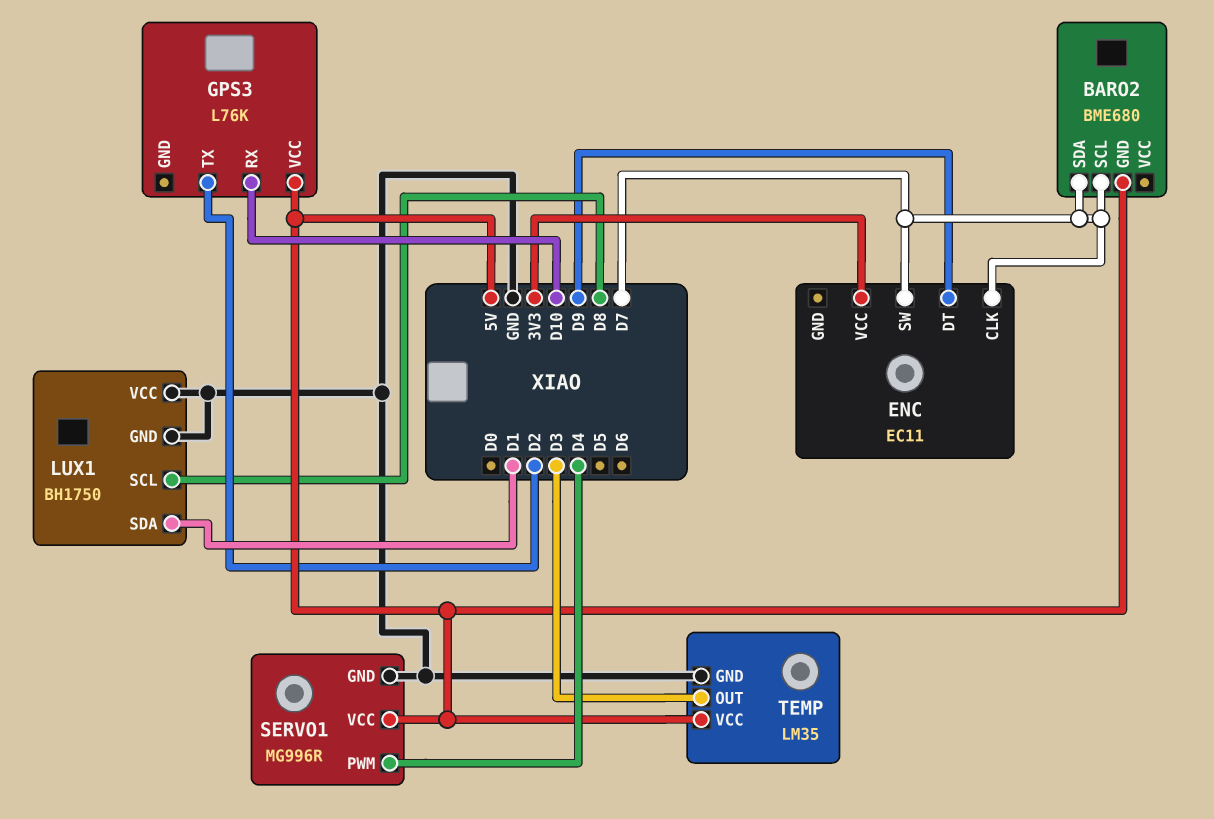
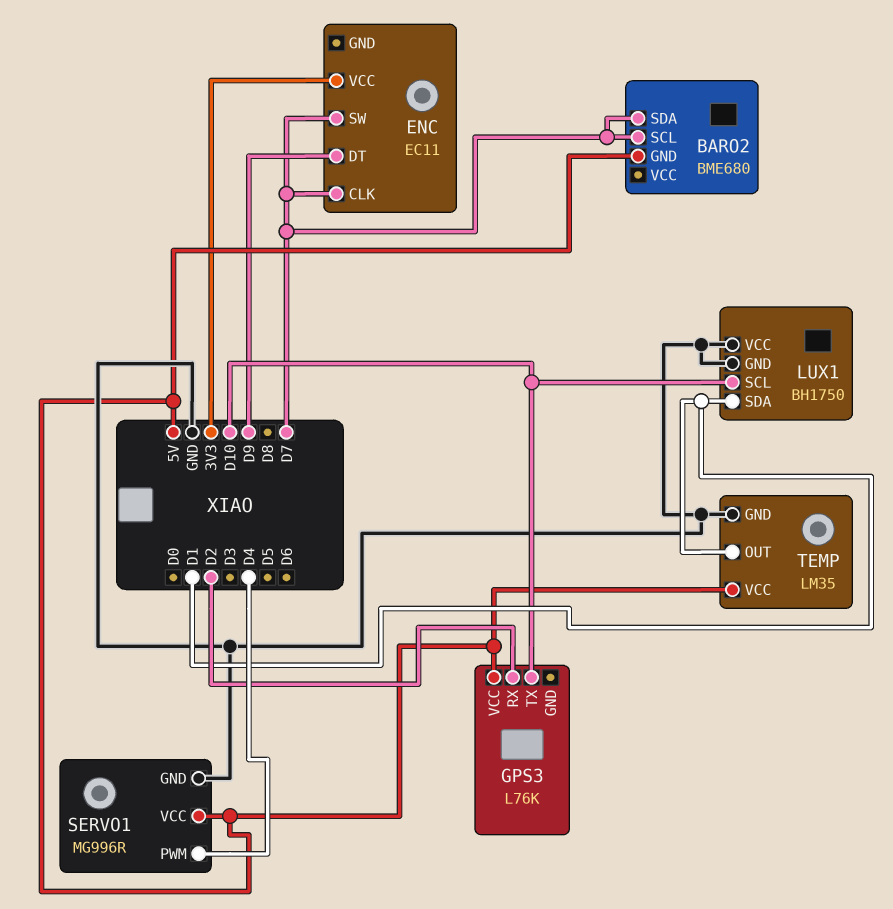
GPS3 pin RX: D10 -> D2
GPS3 pin TX: D2 -> D10
LUX1 pin SCL: D8 -> D10
TEMP pin OUT: D3 -> D1

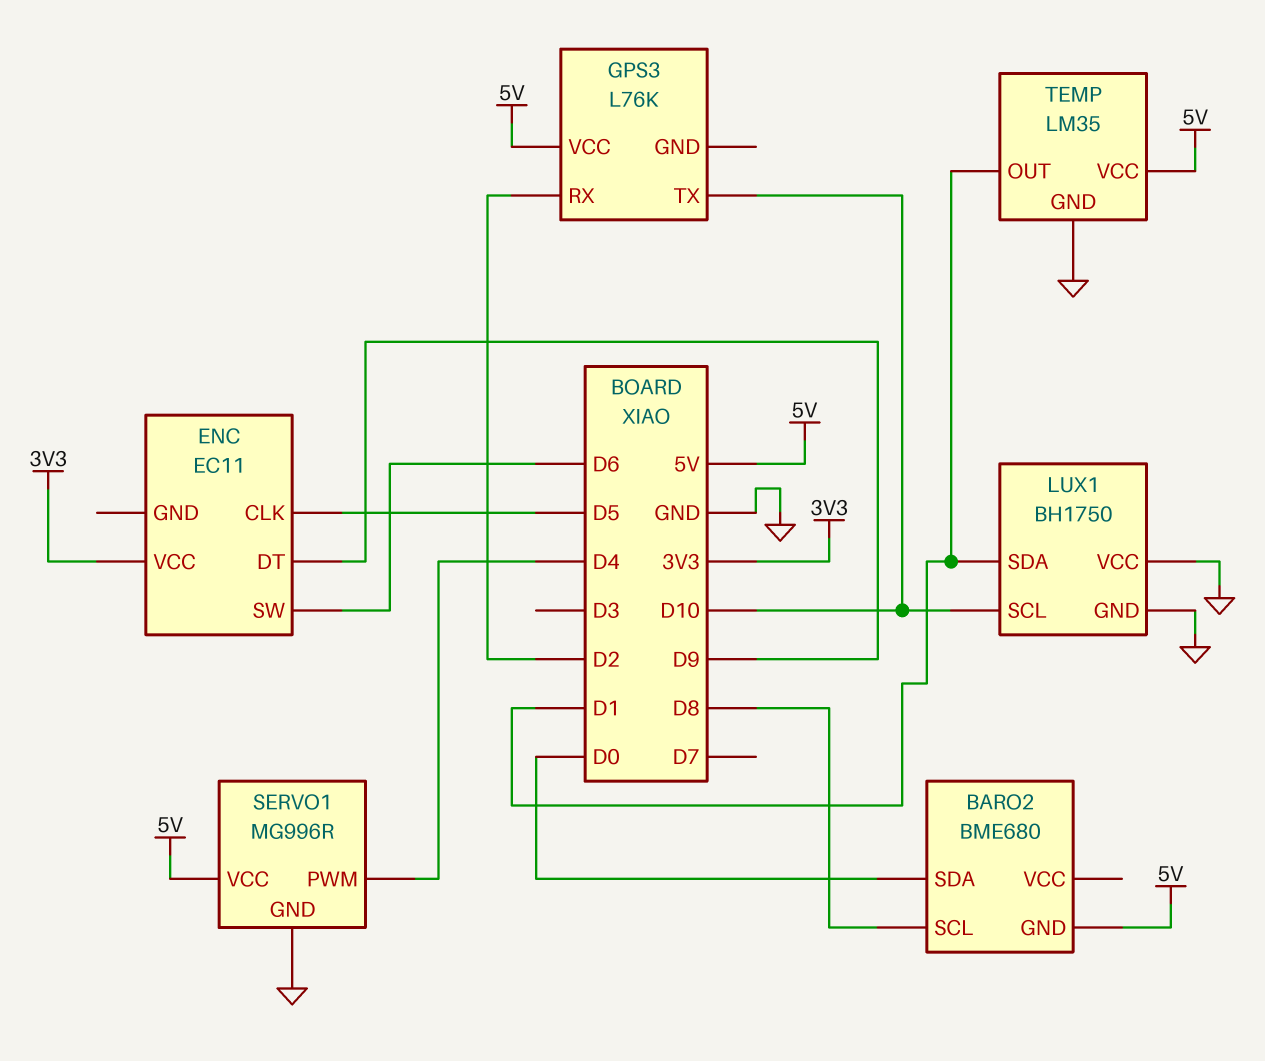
BARO2 pin SCL: D7 -> D8
BARO2 pin SDA: D7 -> D0
ENC pin CLK: D7 -> D5
ENC pin SW: D7 -> D6

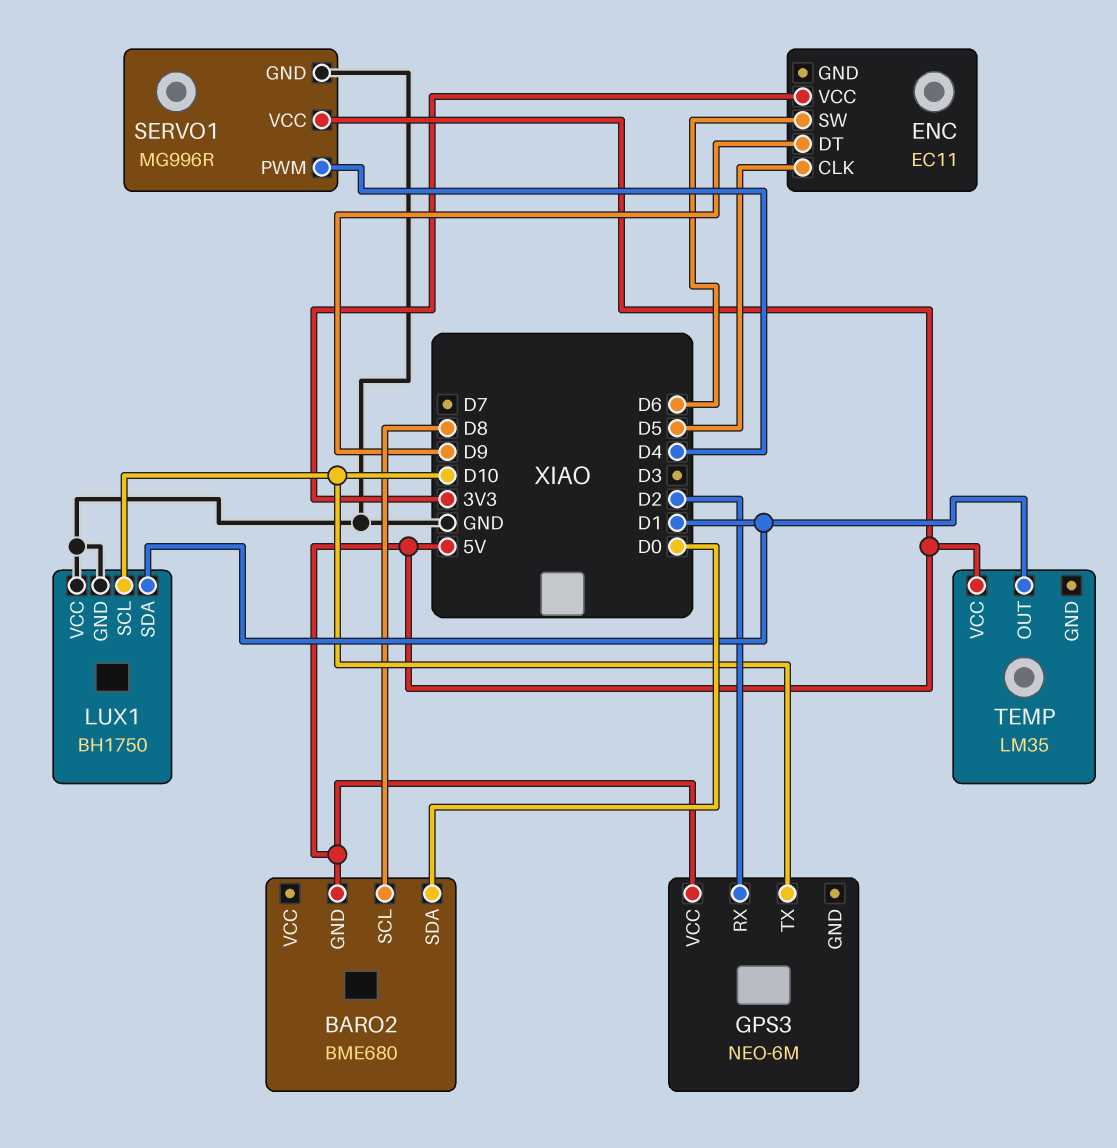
GPS3: L76K -> NEO-6M
TEMP pin GND: GND -> none

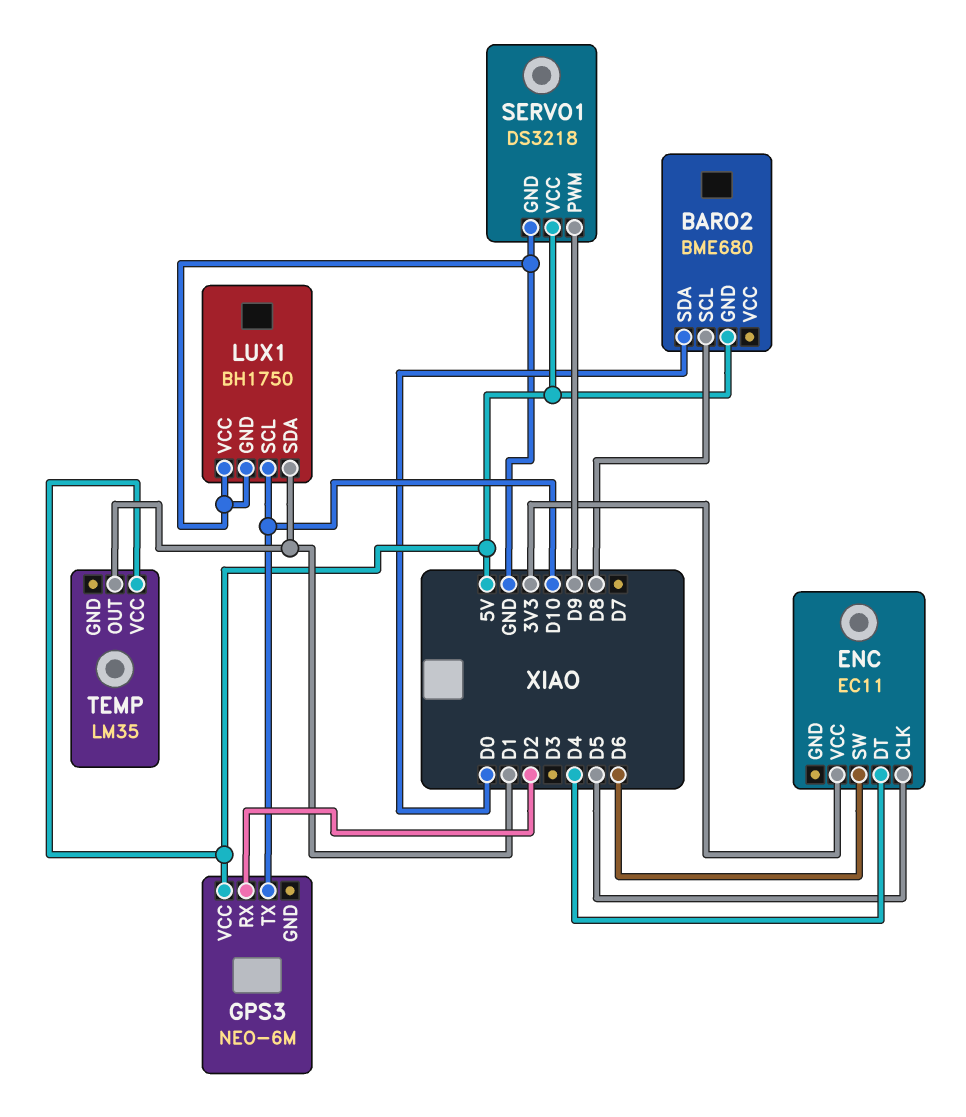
ENC pin DT: D9 -> D4
SERVO1: MG996R -> DS3218
SERVO1 pin PWM: D4 -> D9

